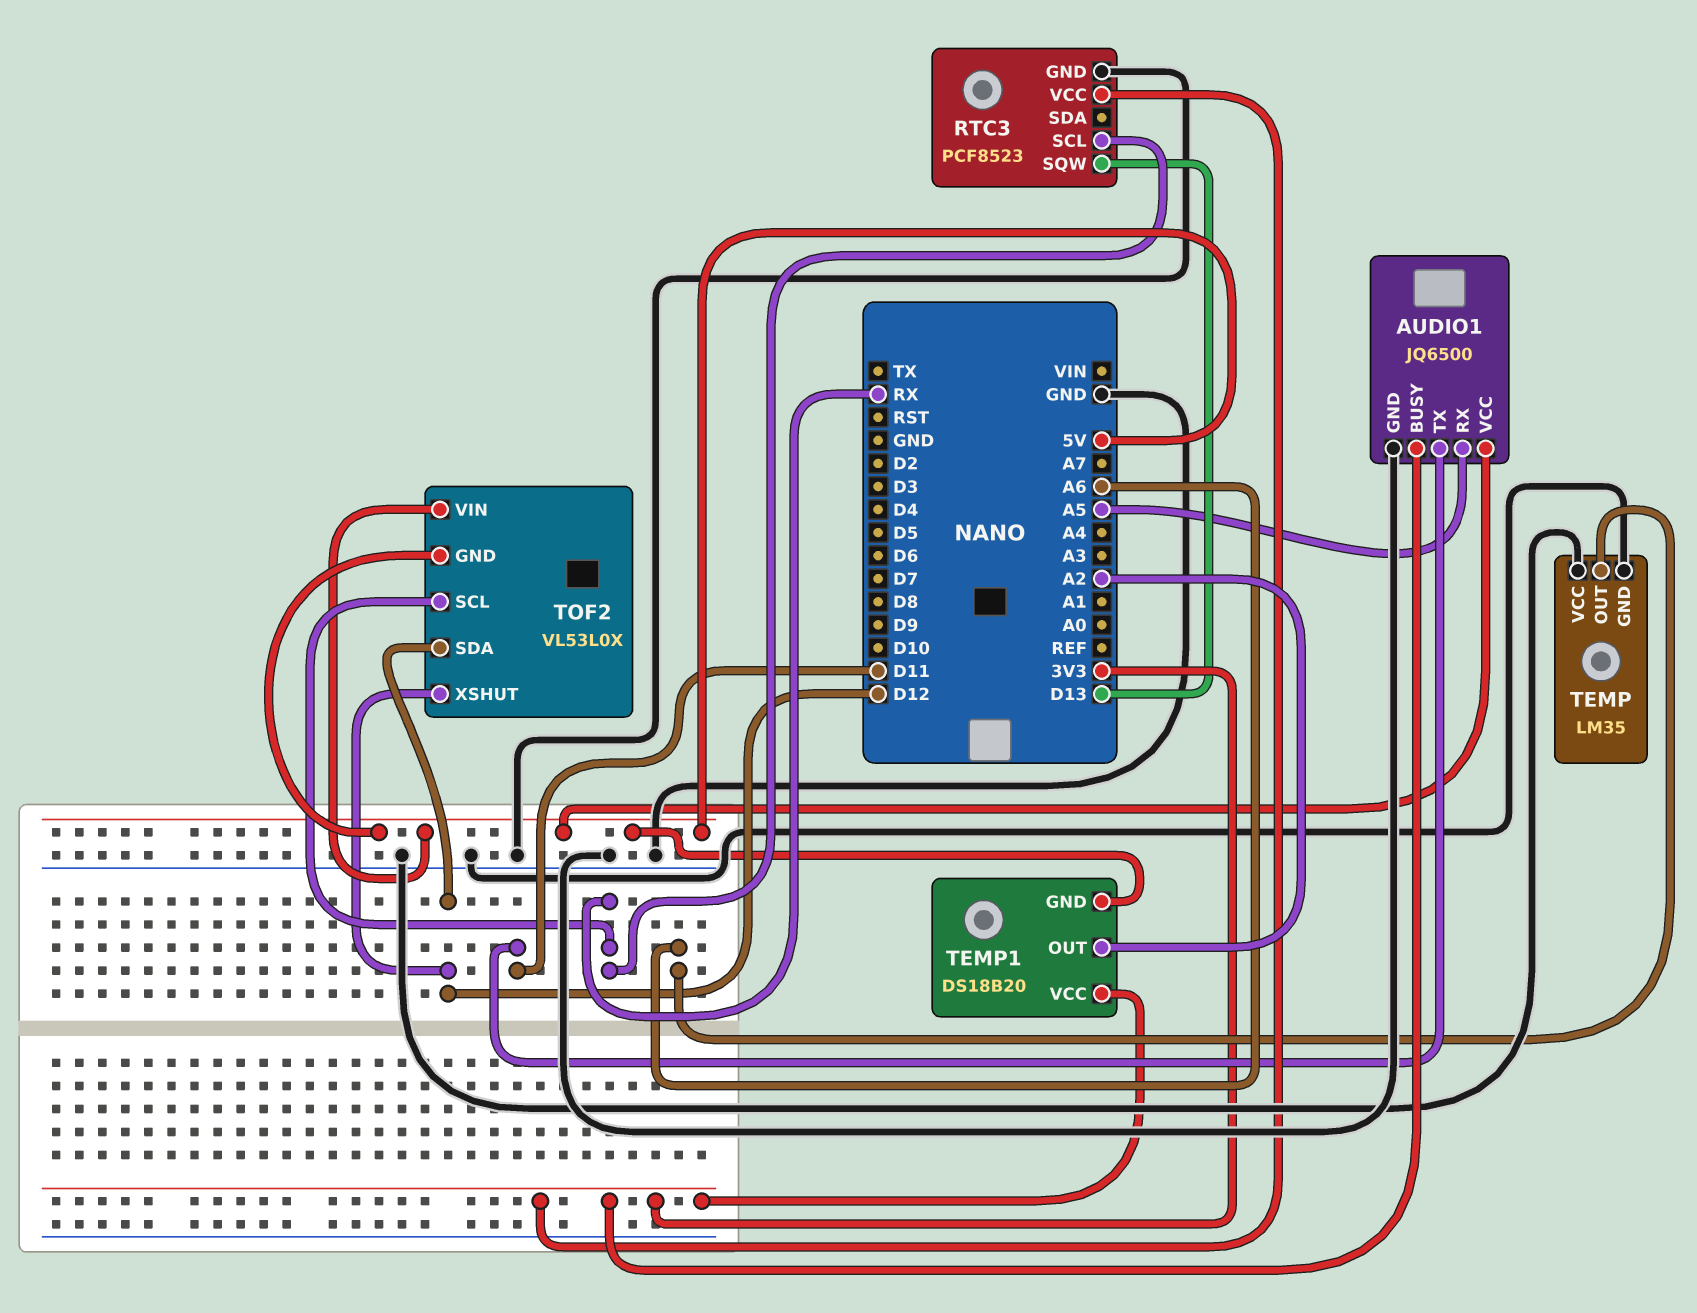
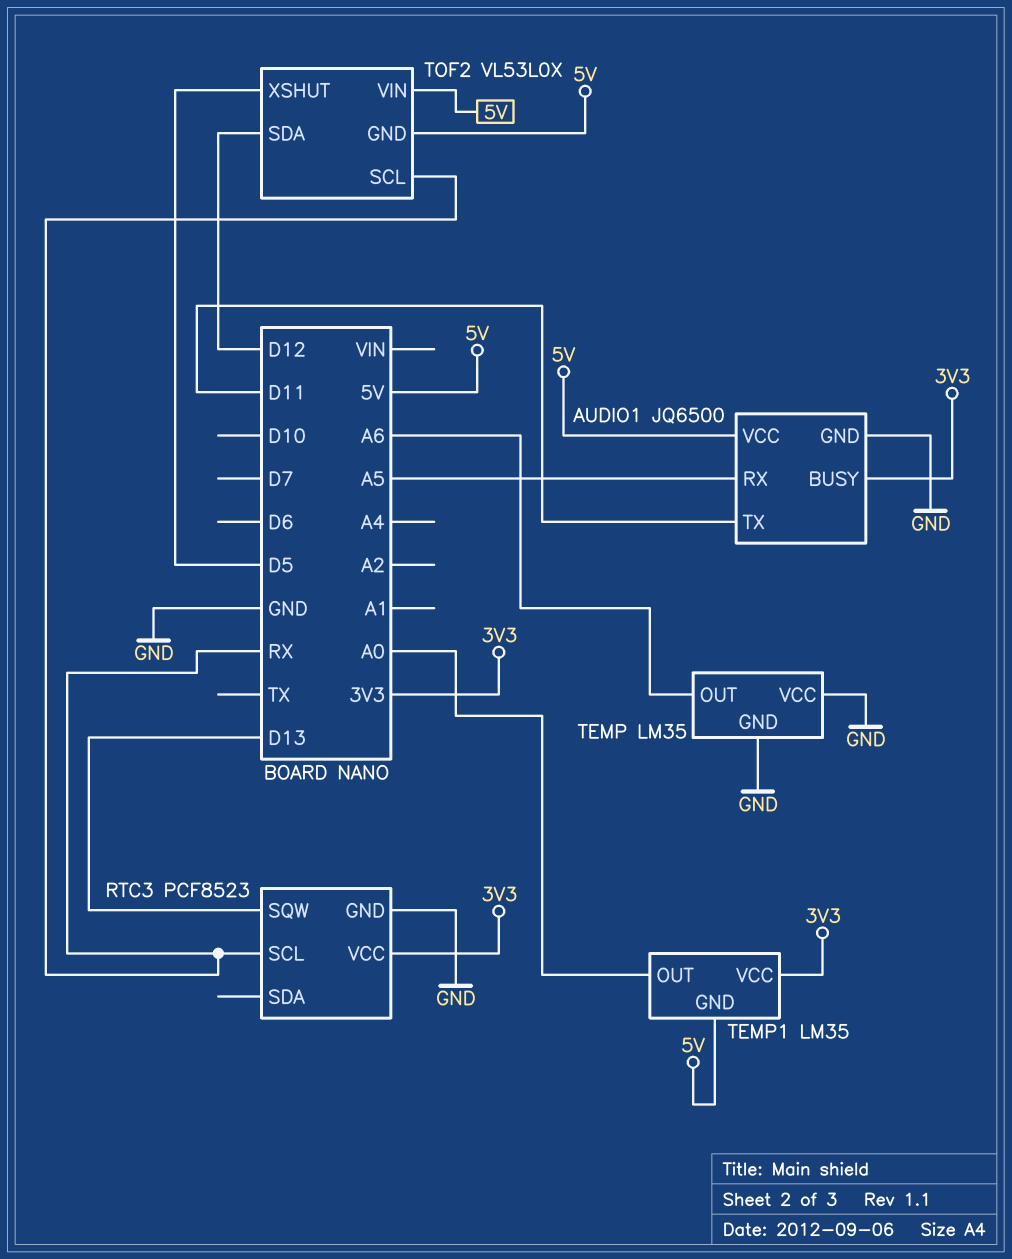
TEMP1: DS18B20 -> LM35
TEMP1 pin OUT: A2 -> A0
TOF2 pin XSHUT: D12 -> D5

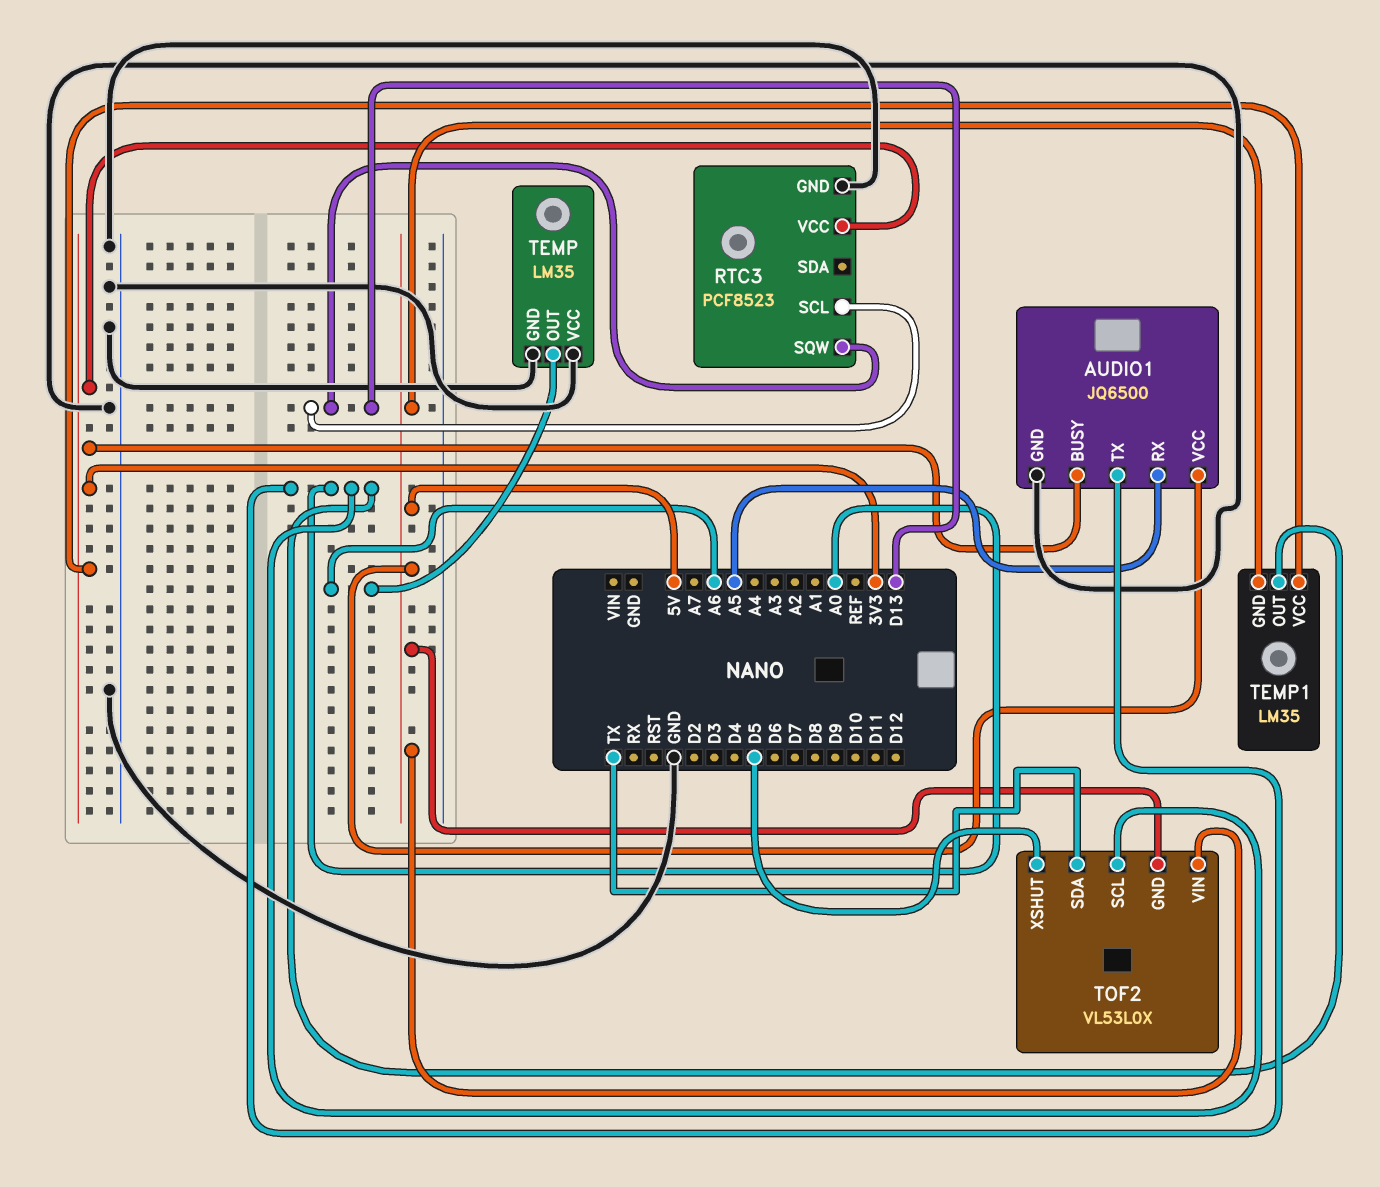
AUDIO1 pin TX: D11 -> A0
RTC3 pin SCL: RX -> D13
TOF2 pin SCL: RX -> A0
TOF2 pin SDA: D12 -> TX

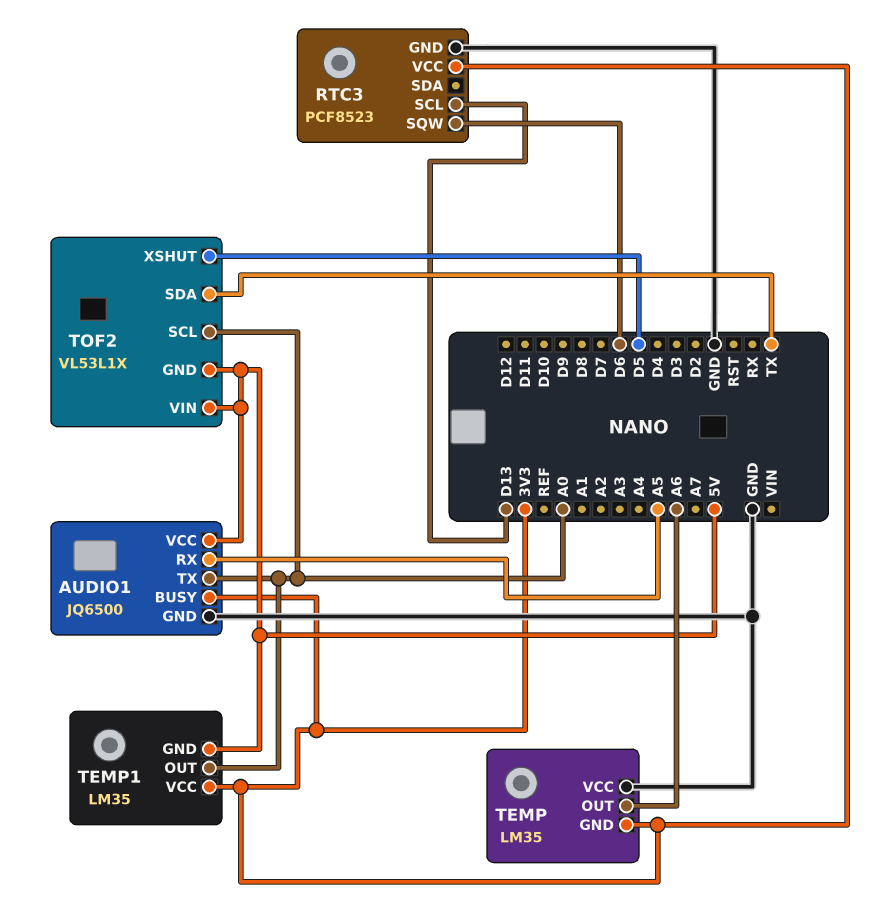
RTC3 pin SQW: D13 -> D6
TEMP pin GND: GND -> 3V3
TOF2: VL53L0X -> VL53L1X

